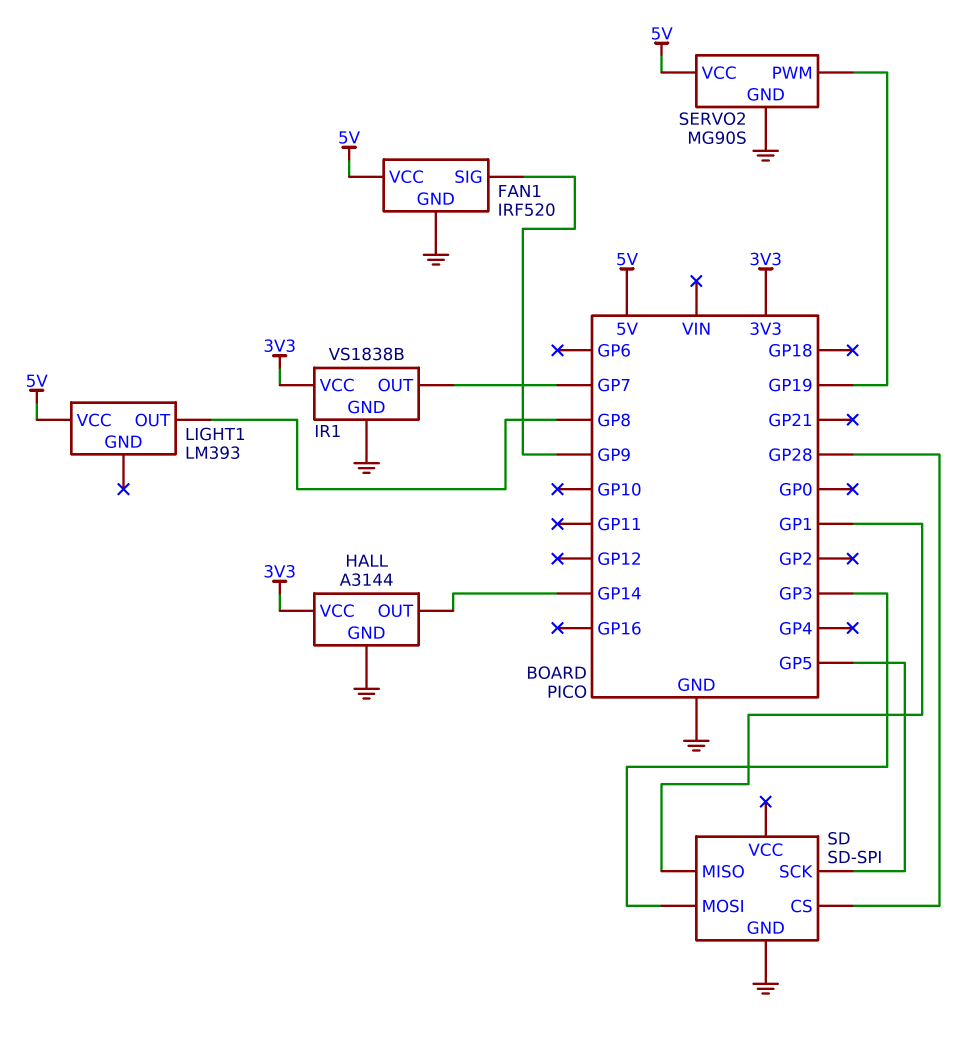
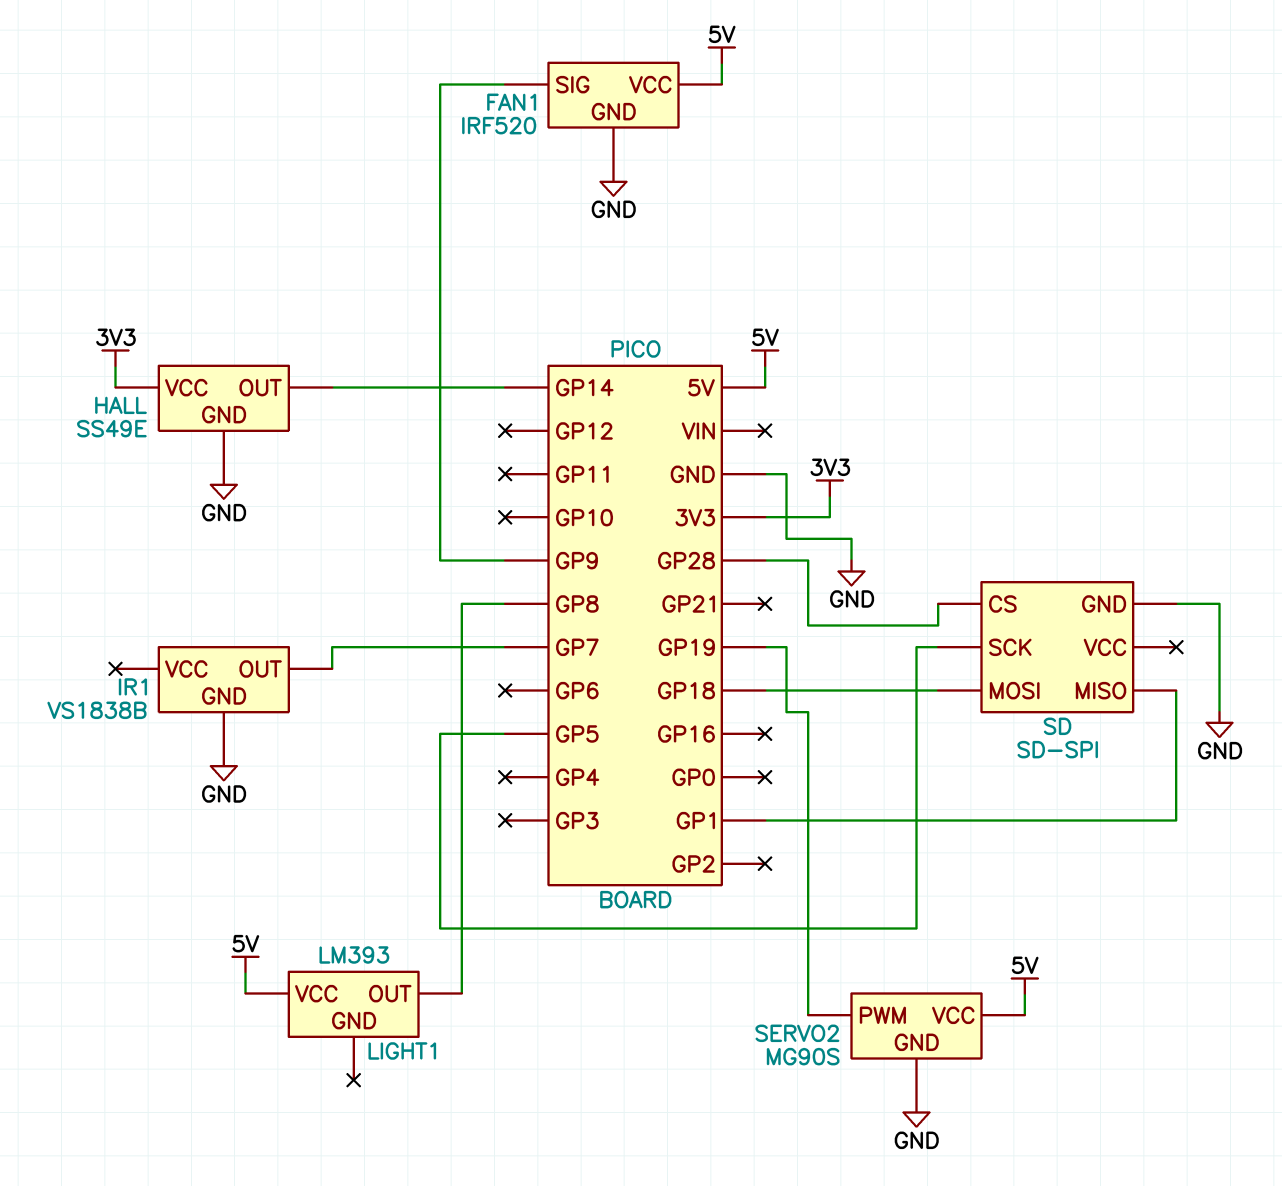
HALL: A3144 -> SS49E
IR1 pin VCC: 3V3 -> none
SD pin MOSI: GP3 -> GP18

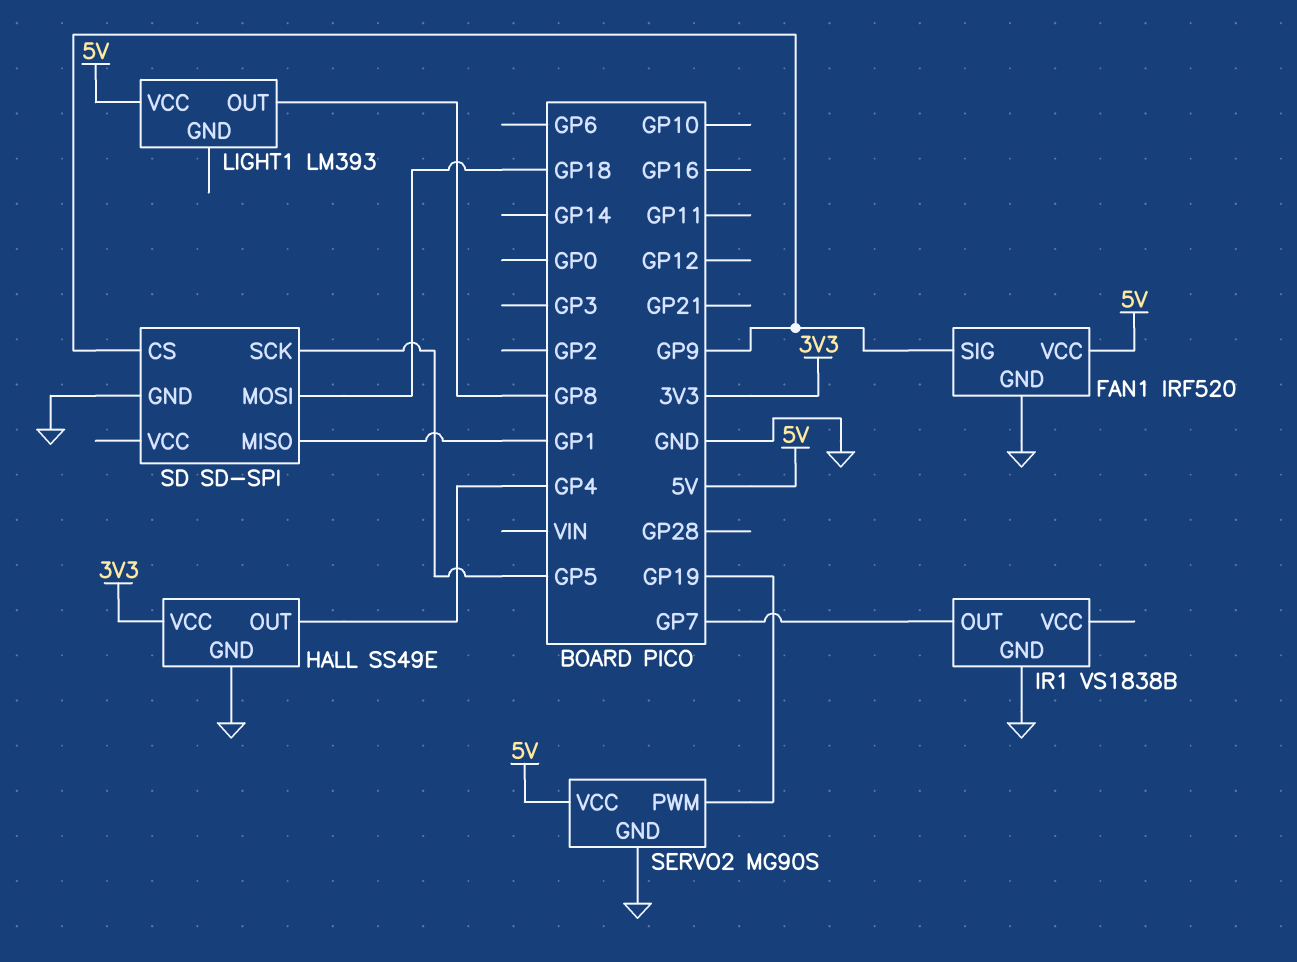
HALL pin OUT: GP14 -> GP4
SD pin CS: GP28 -> GP9

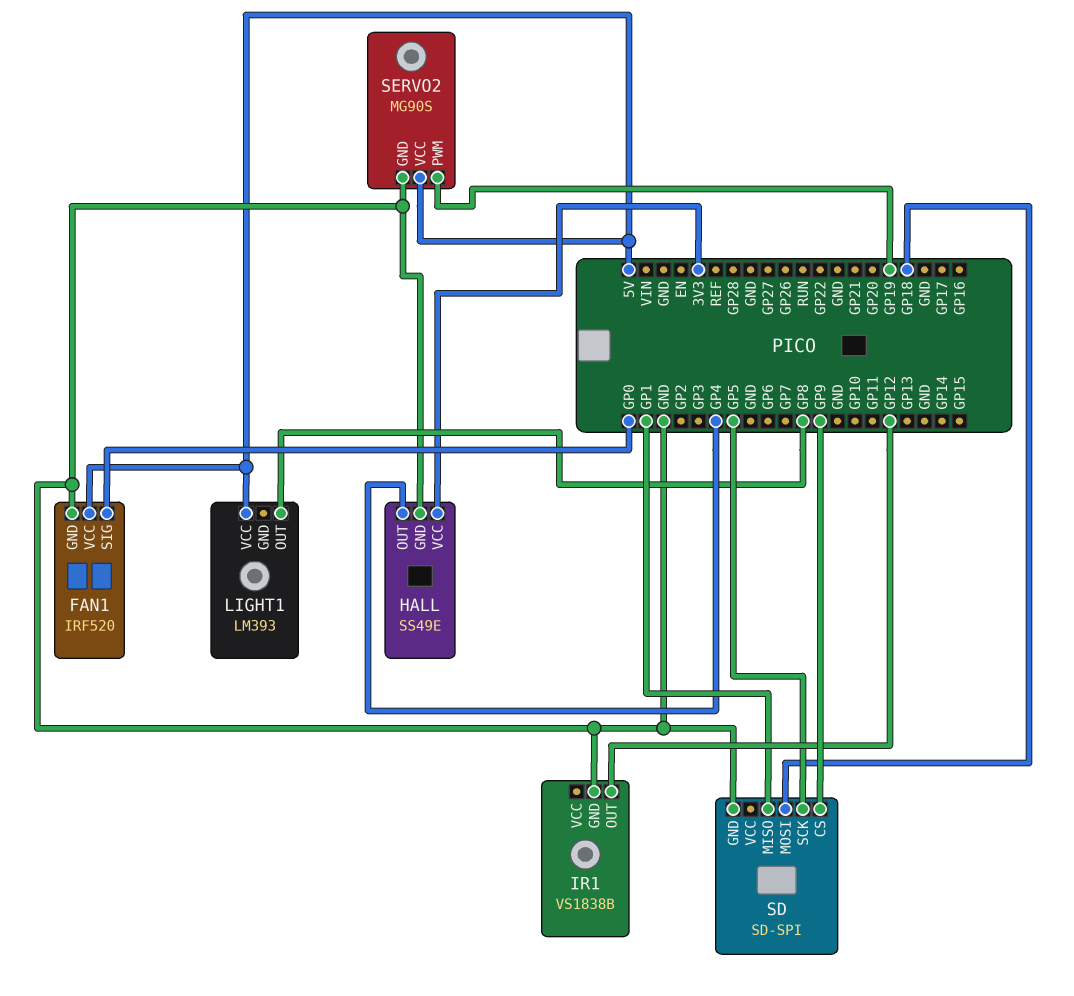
FAN1 pin SIG: GP9 -> GP0
IR1 pin OUT: GP7 -> GP12

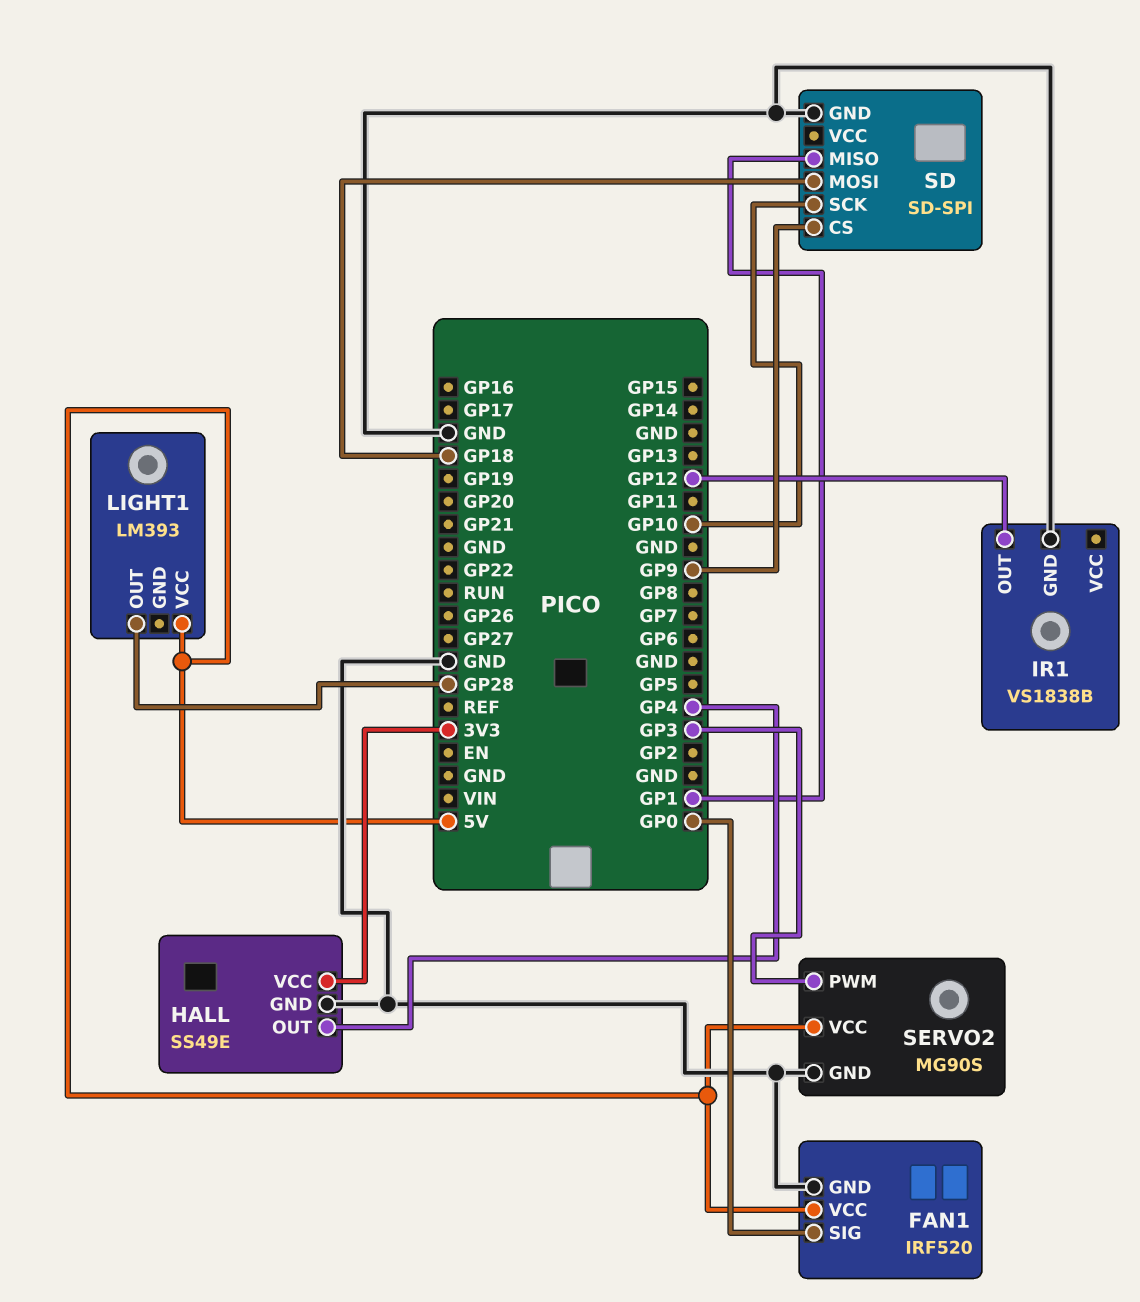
LIGHT1 pin OUT: GP8 -> GP28
SD pin SCK: GP5 -> GP10
SERVO2 pin PWM: GP19 -> GP3

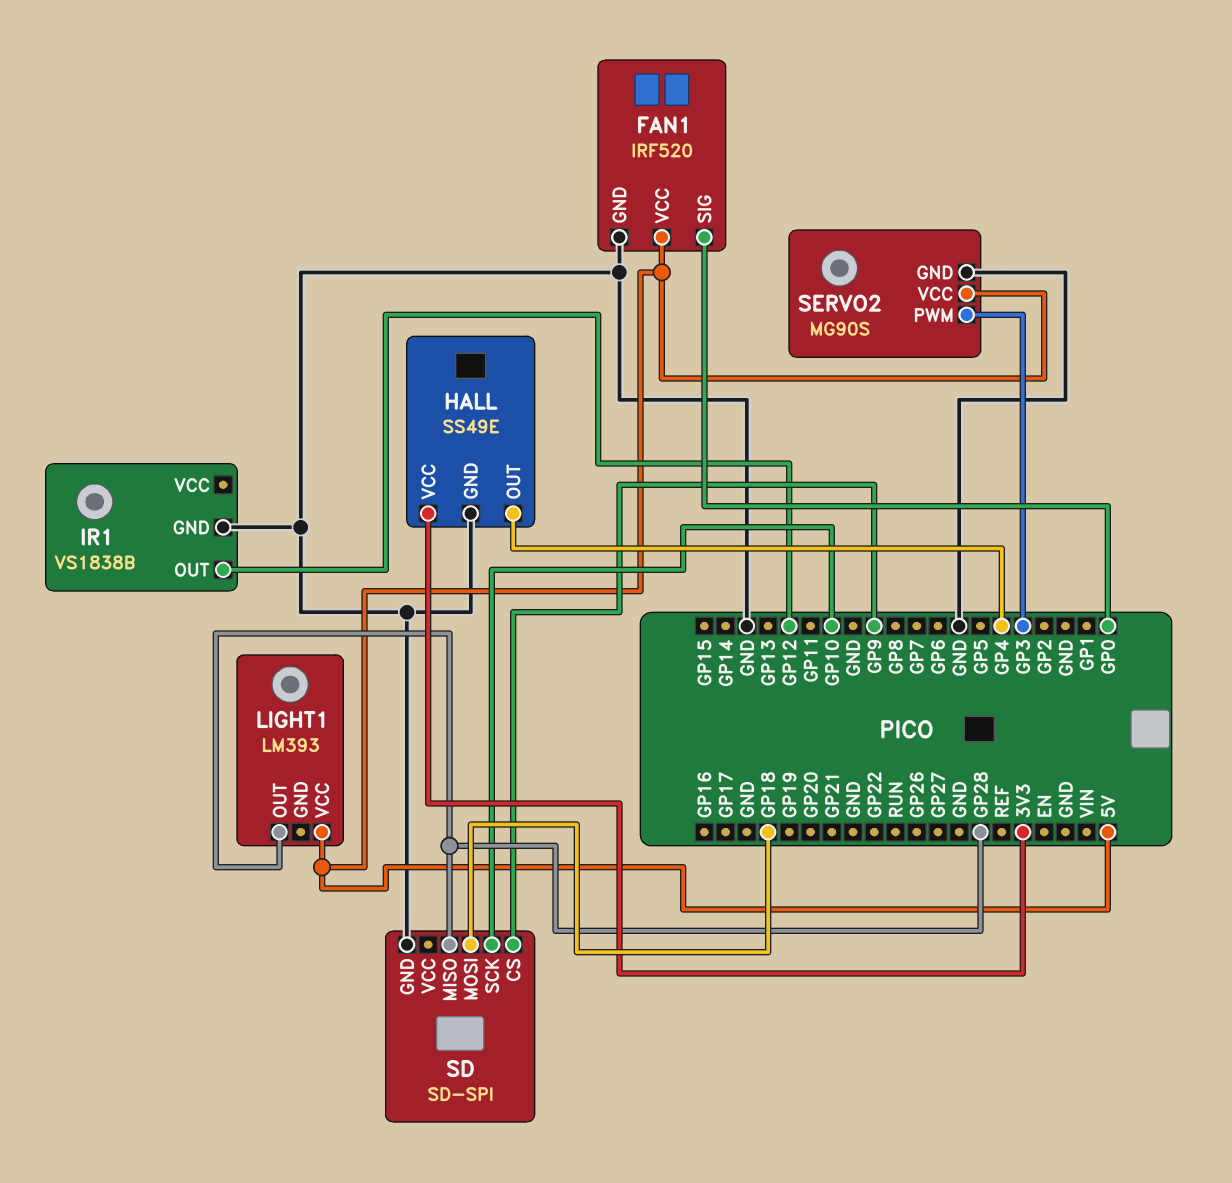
SD pin MISO: GP1 -> GP28

